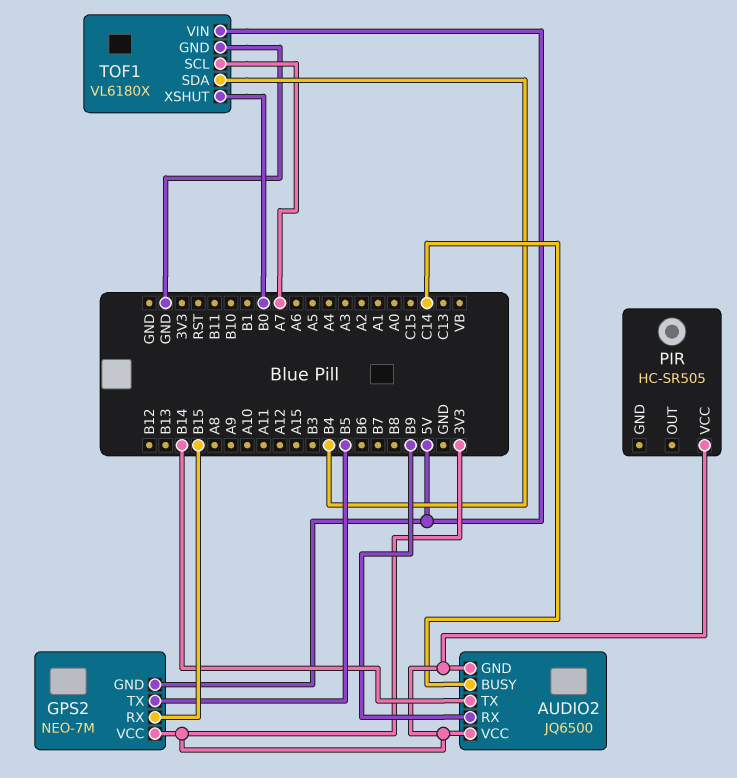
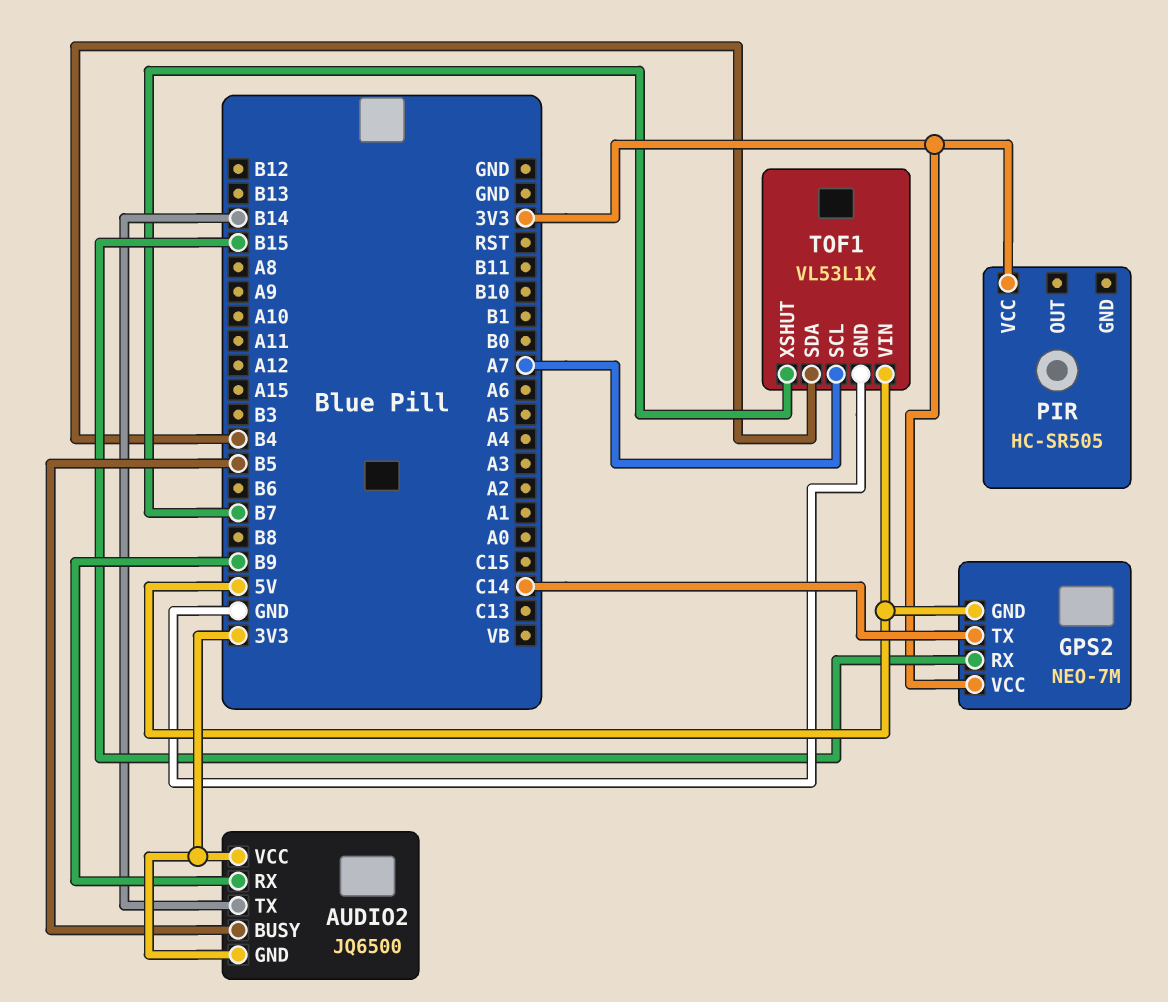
AUDIO2 pin BUSY: C14 -> B5
GPS2 pin TX: B5 -> C14
TOF1: VL6180X -> VL53L1X
TOF1 pin XSHUT: B0 -> B7

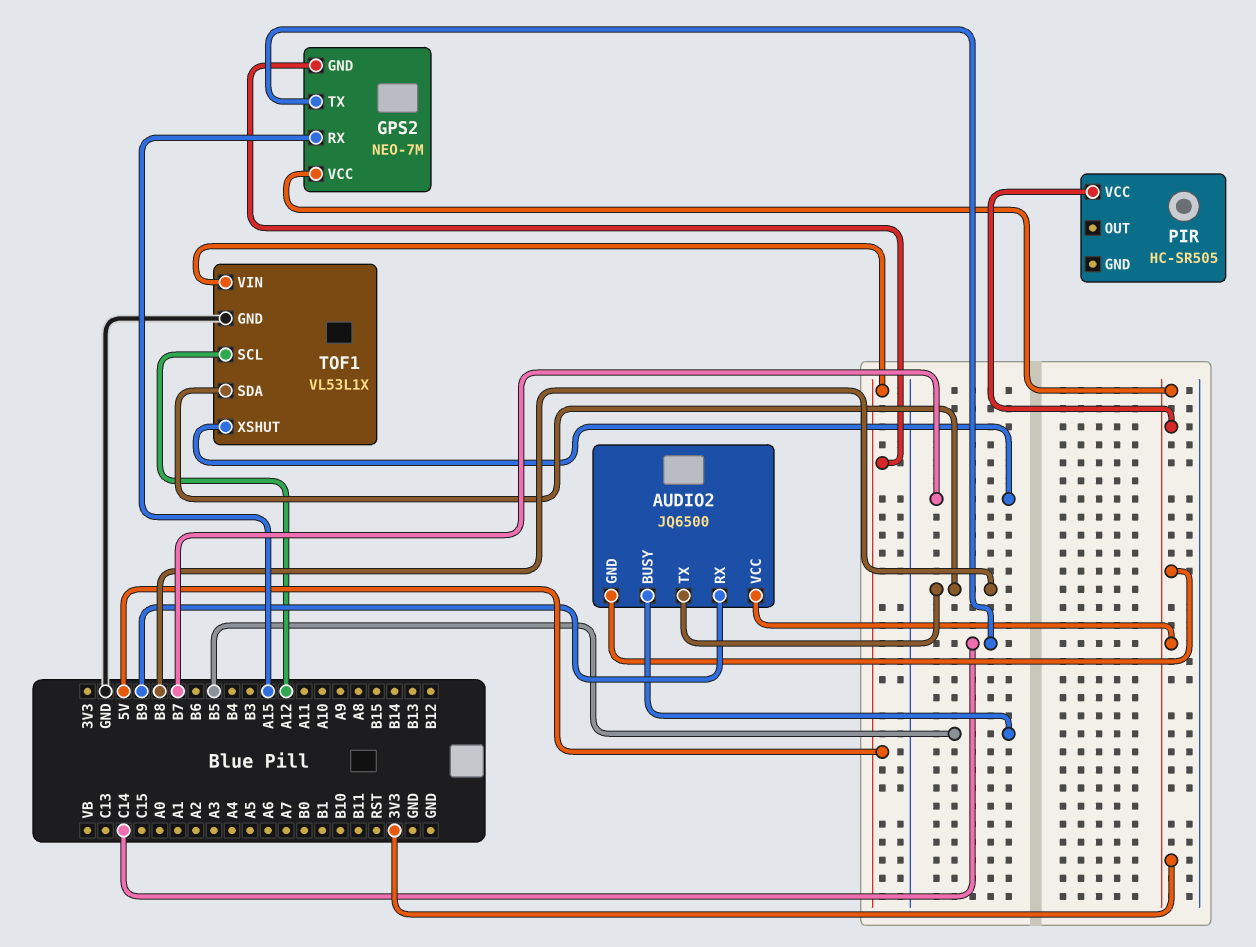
AUDIO2 pin TX: B14 -> B8
GPS2 pin RX: B15 -> A15
TOF1 pin SCL: A7 -> A12
TOF1 pin SDA: B4 -> B8

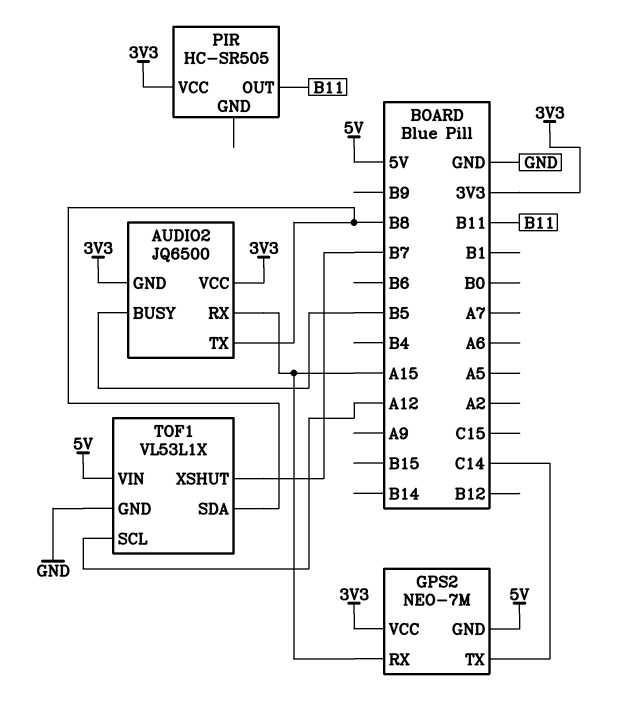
AUDIO2 pin RX: B9 -> A15
PIR pin OUT: none -> B11

